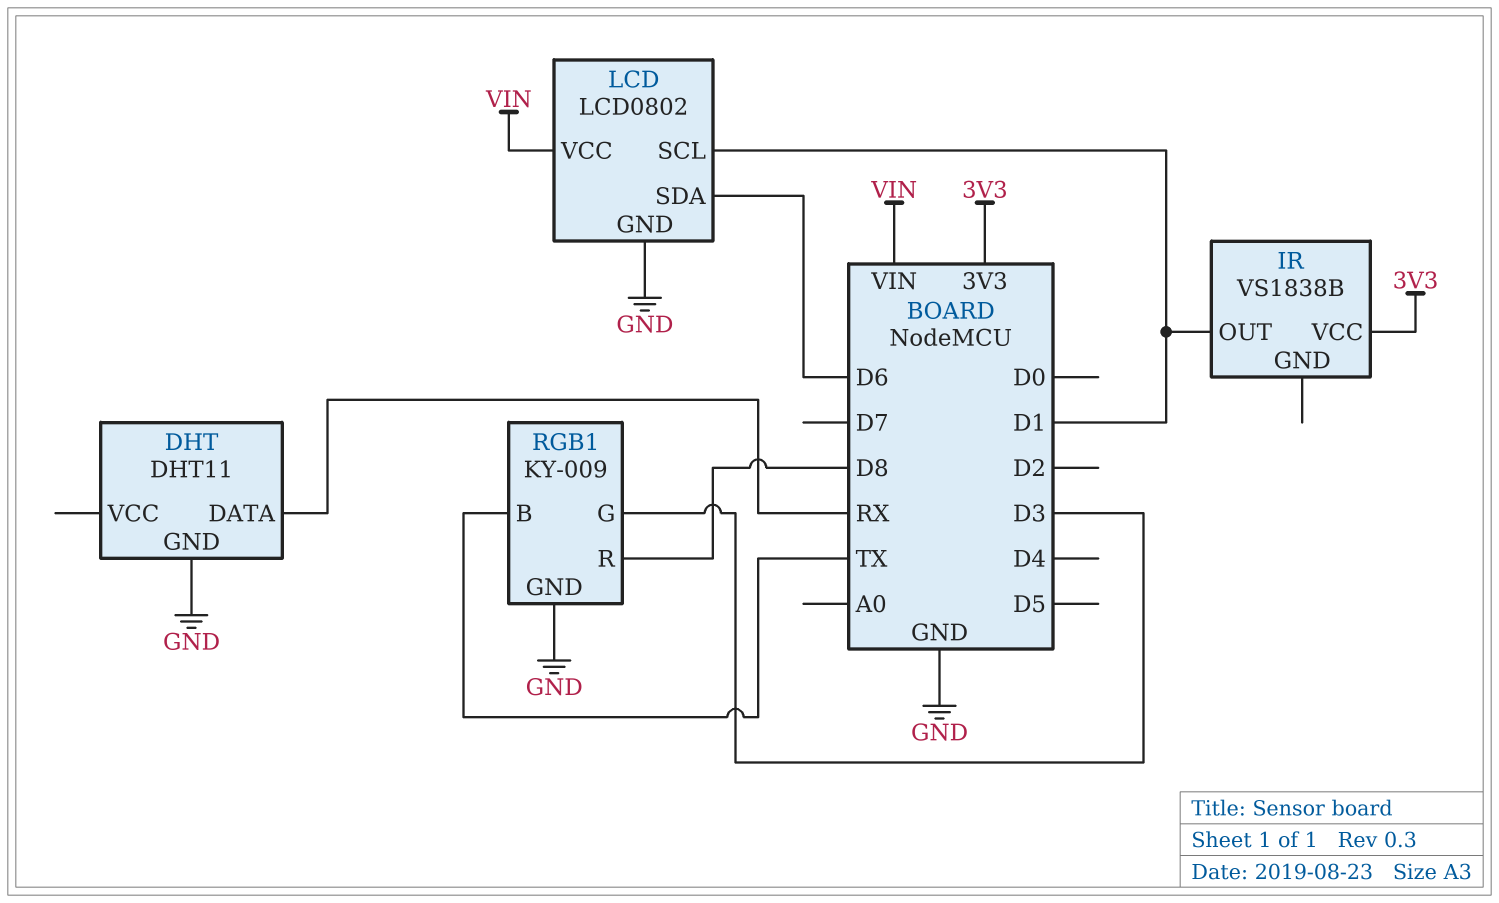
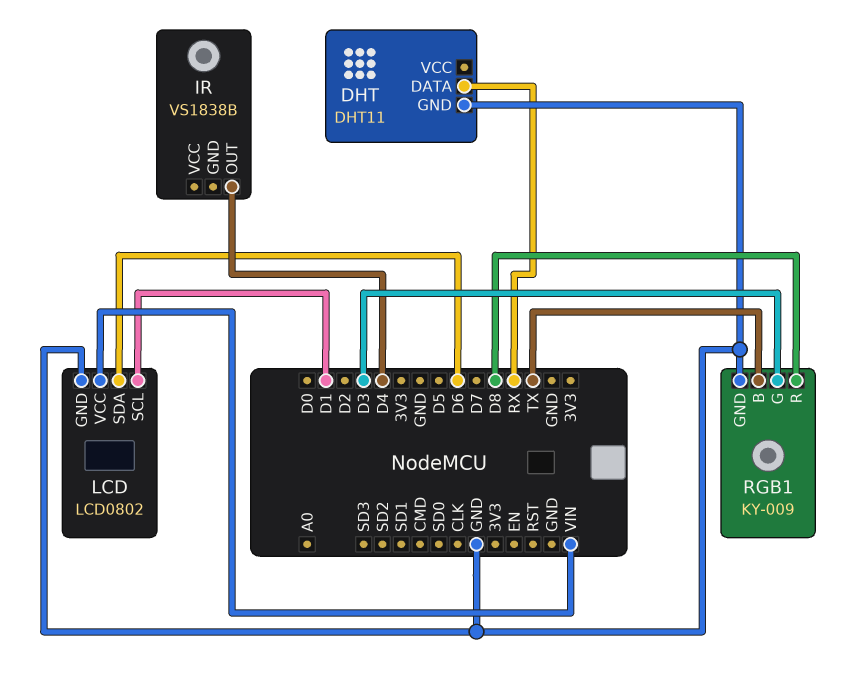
IR pin OUT: D1 -> D4
IR pin VCC: 3V3 -> none

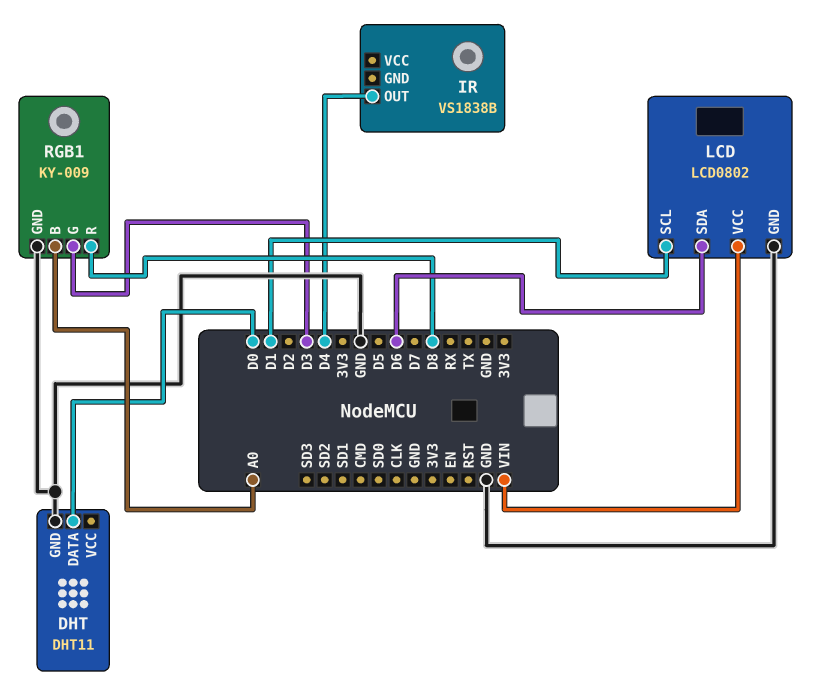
DHT pin DATA: RX -> D0
RGB1 pin B: TX -> A0

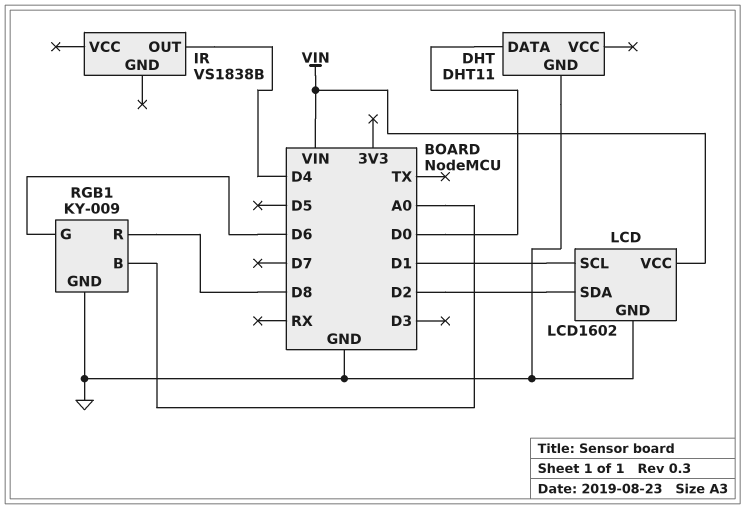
LCD: LCD0802 -> LCD1602
LCD pin SDA: D6 -> D2
RGB1 pin G: D3 -> D6

